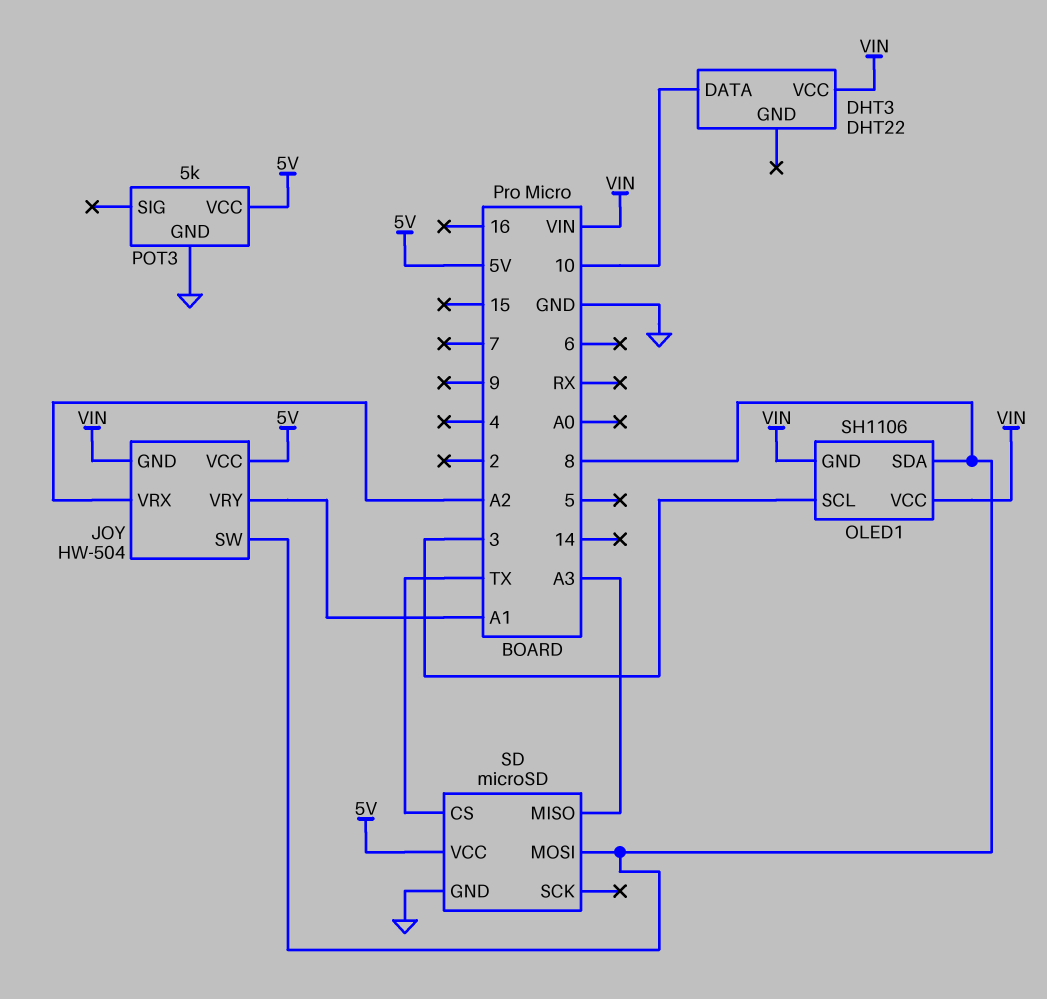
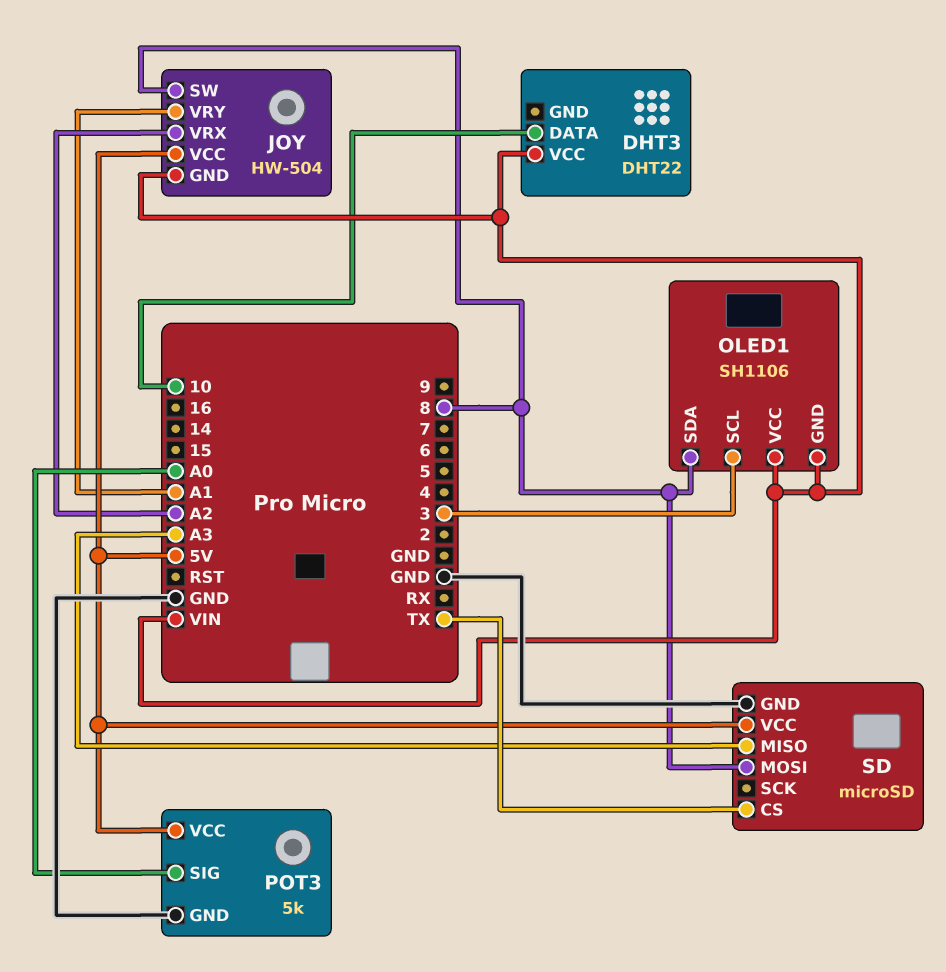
POT3 pin SIG: none -> A0

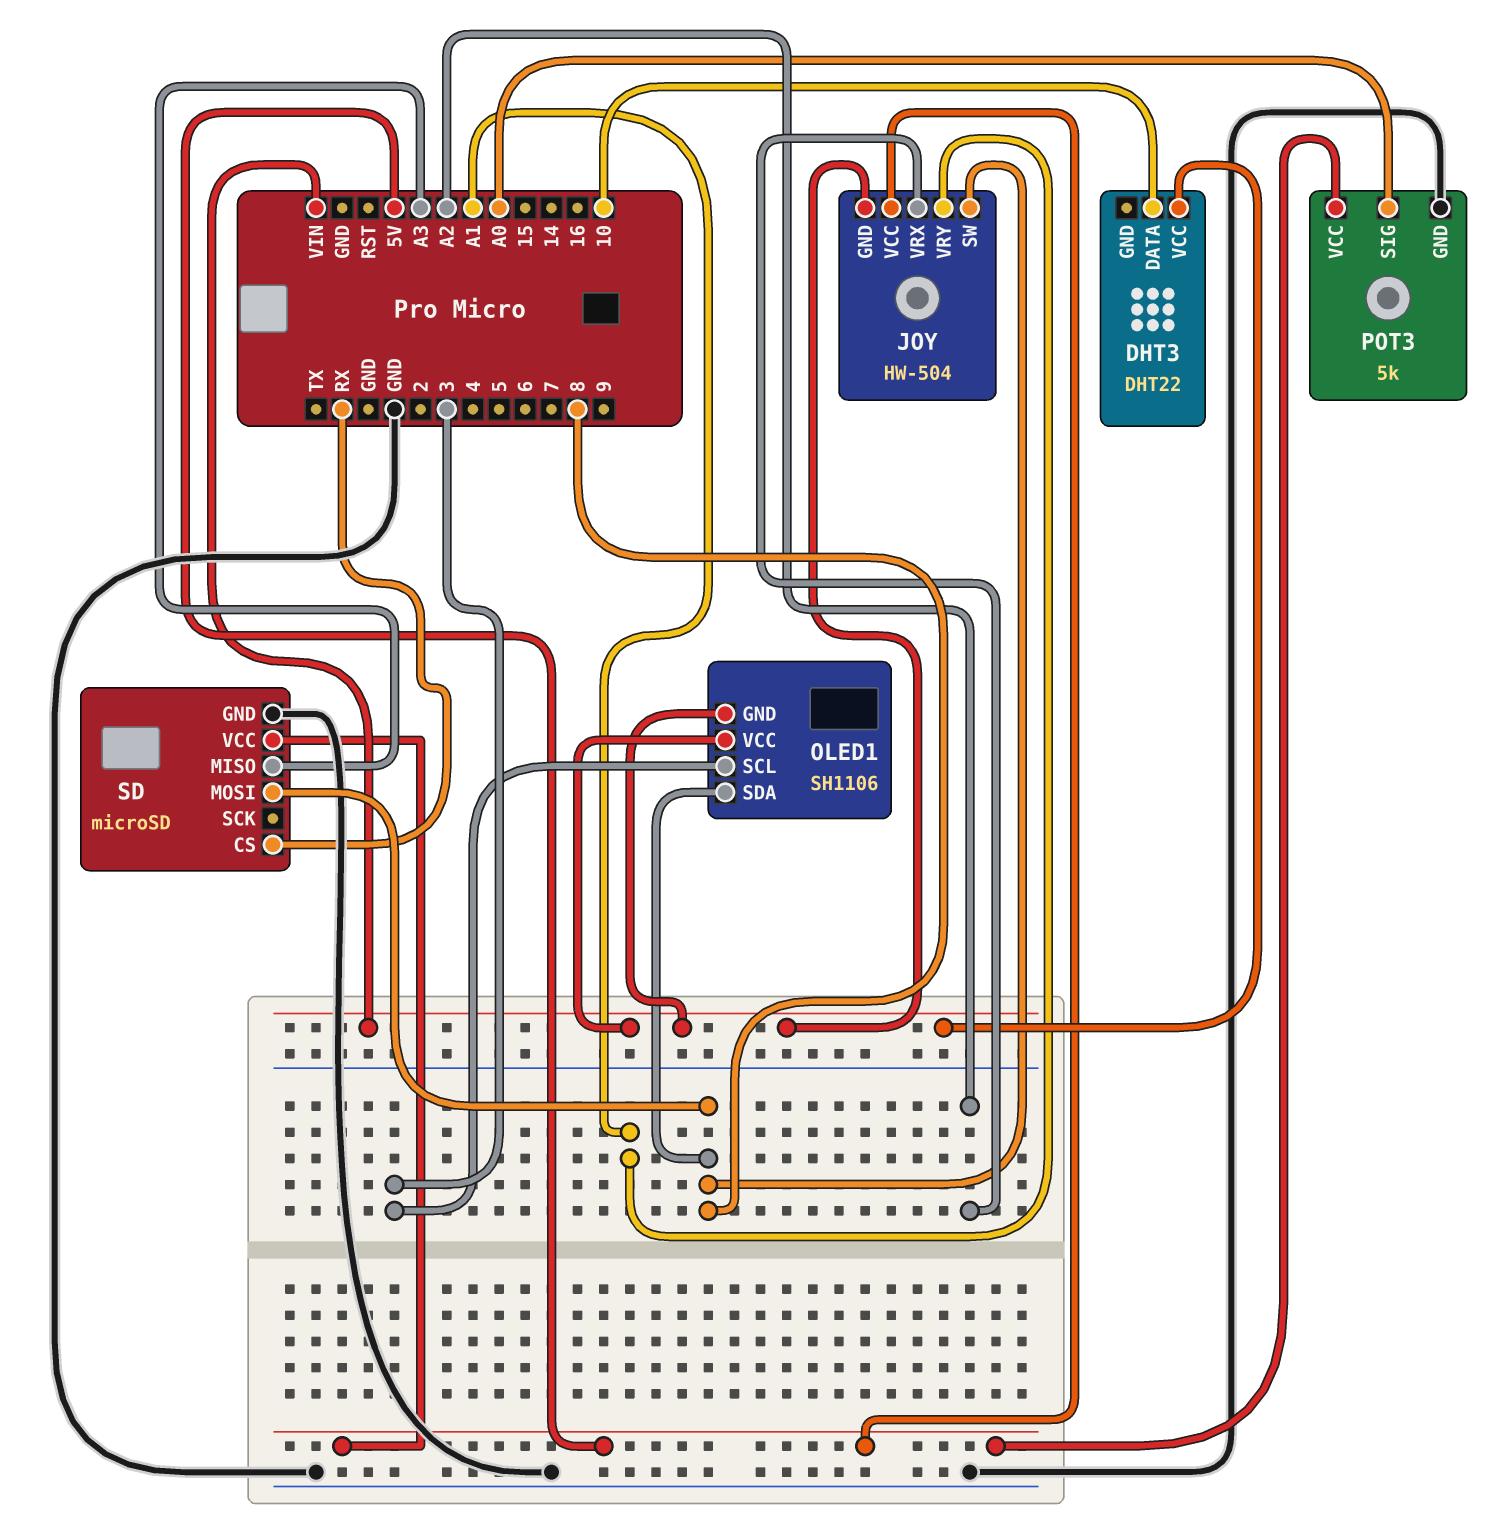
SD pin CS: TX -> RX

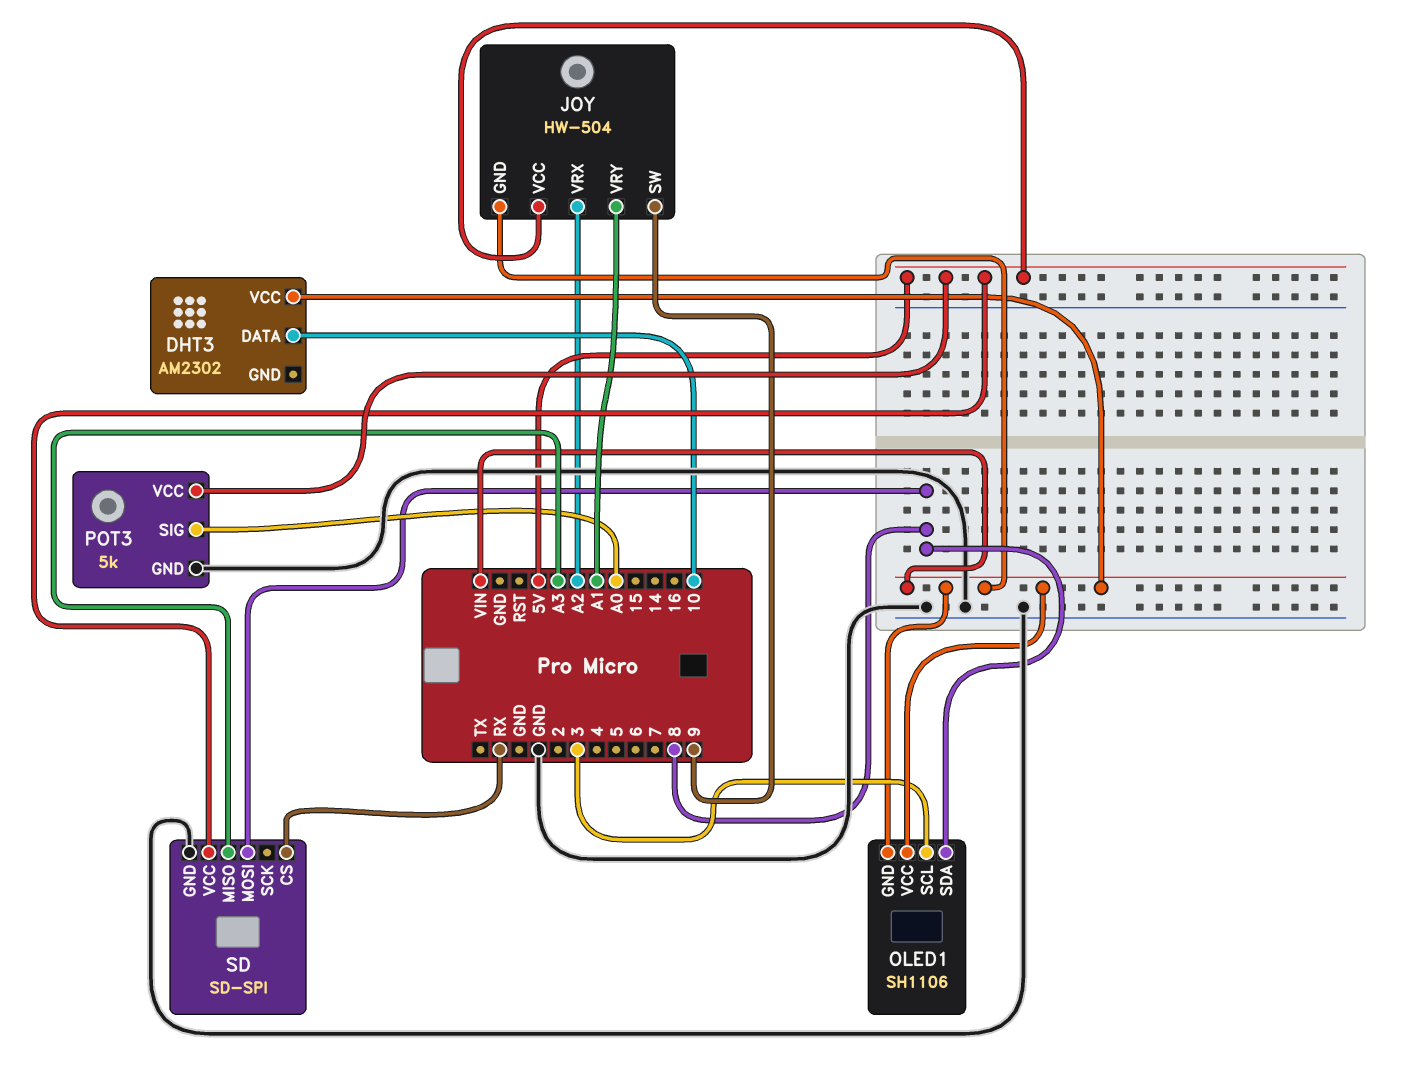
DHT3: DHT22 -> AM2302
JOY pin SW: 8 -> 9
SD: microSD -> SD-SPI

